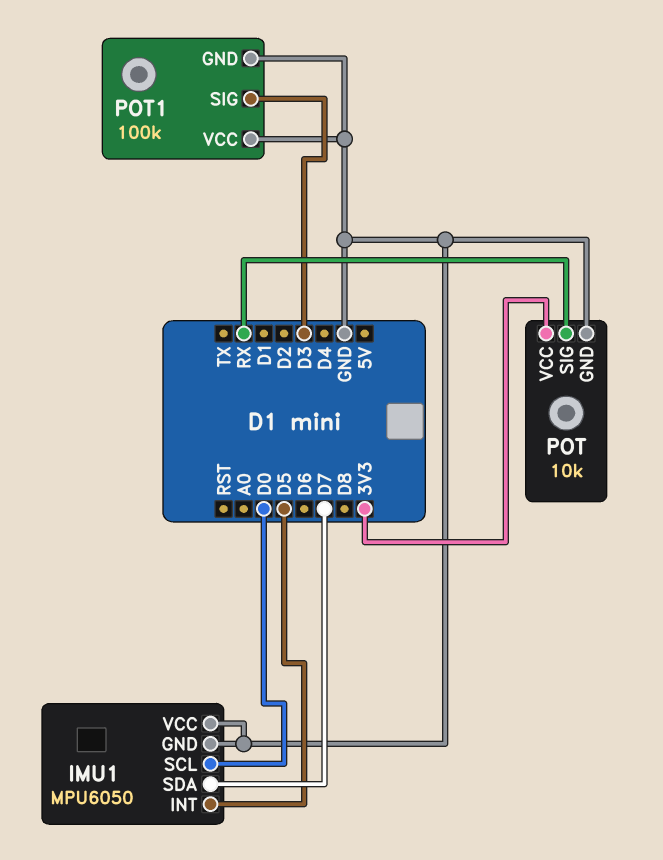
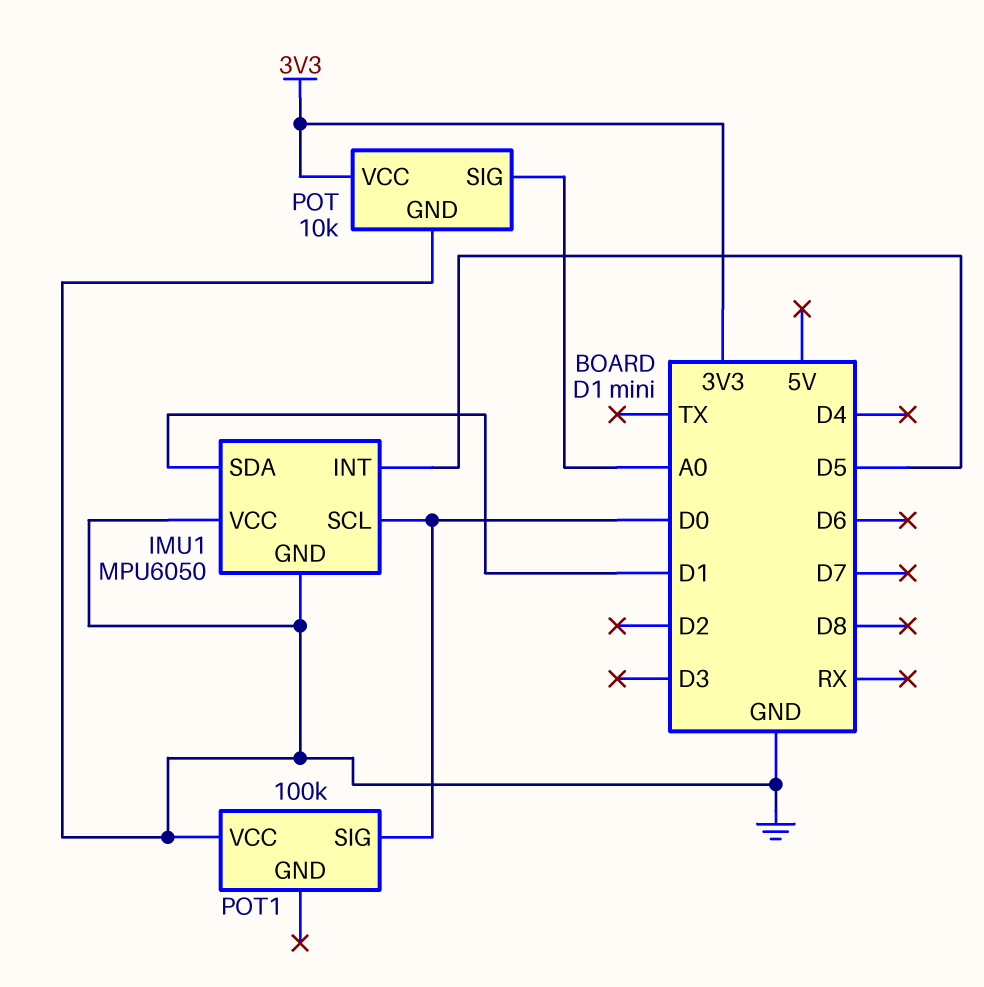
IMU1 pin SDA: D7 -> D1
POT pin SIG: RX -> A0
POT1 pin GND: GND -> none
POT1 pin SIG: D3 -> D0

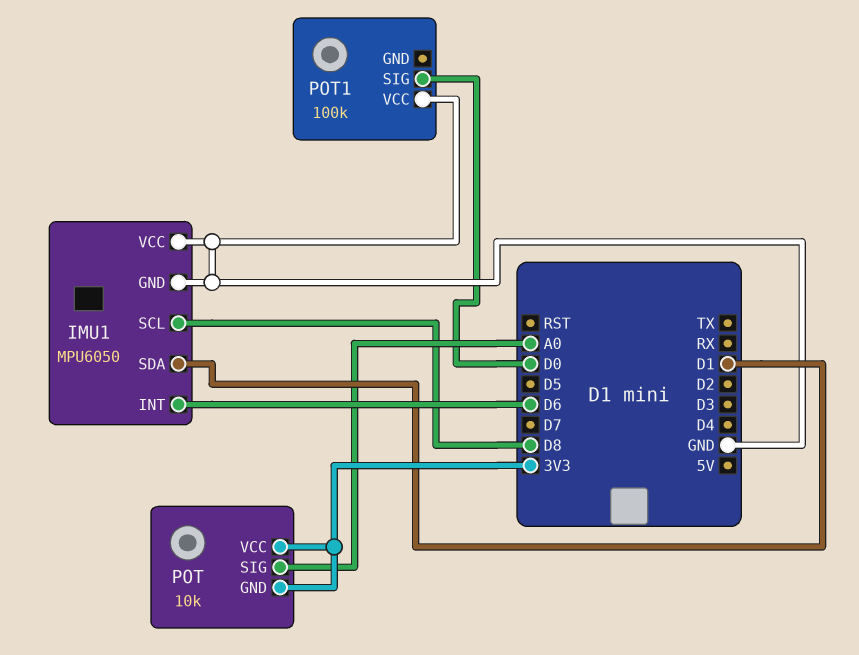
IMU1 pin INT: D5 -> D6
IMU1 pin SCL: D0 -> D8
POT pin GND: GND -> 3V3

